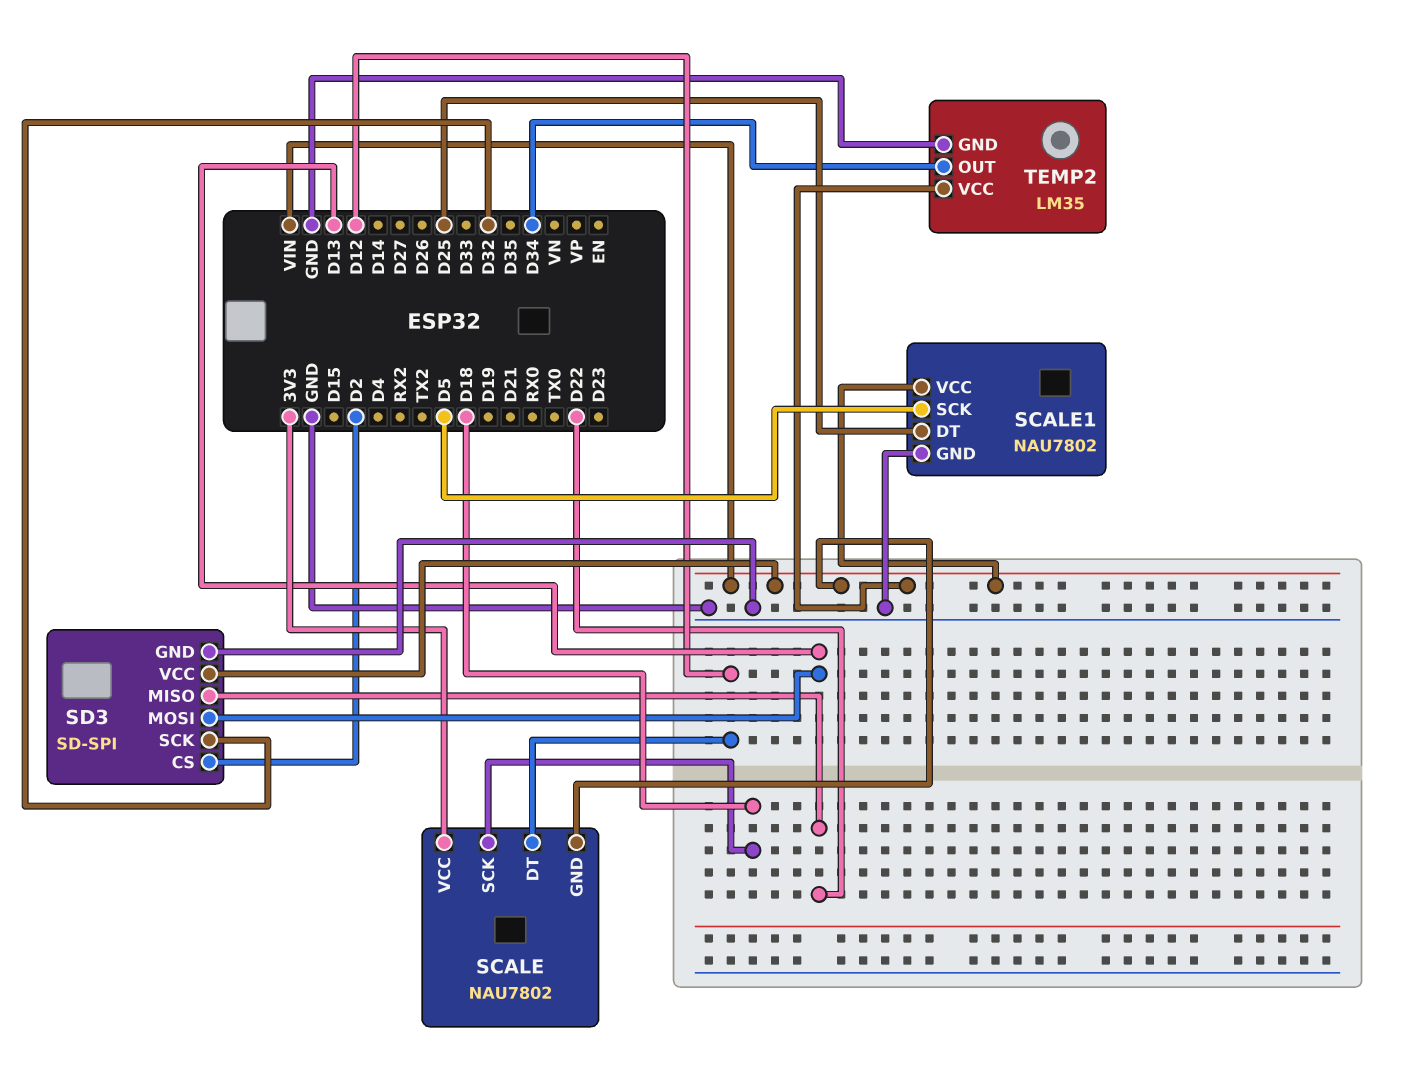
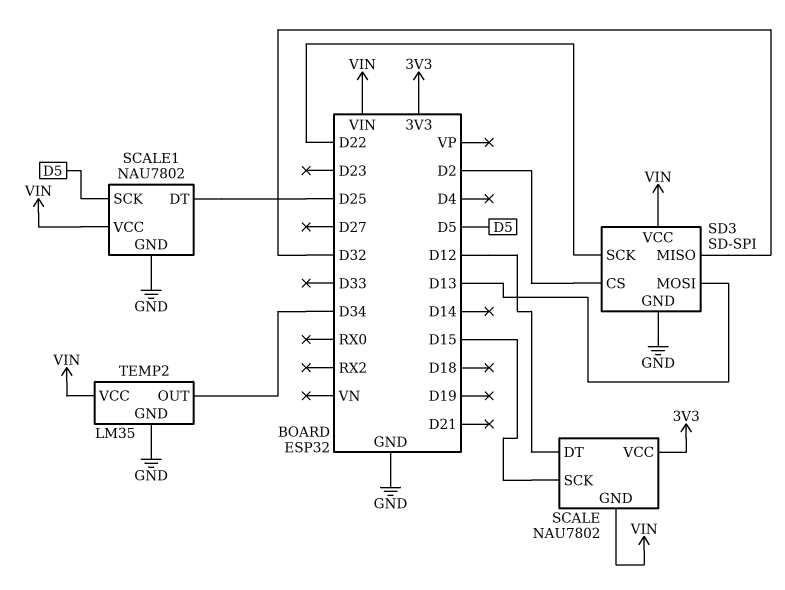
SCALE pin SCK: D18 -> D15
SD3 pin MISO: D22 -> D32
SD3 pin SCK: D32 -> D22

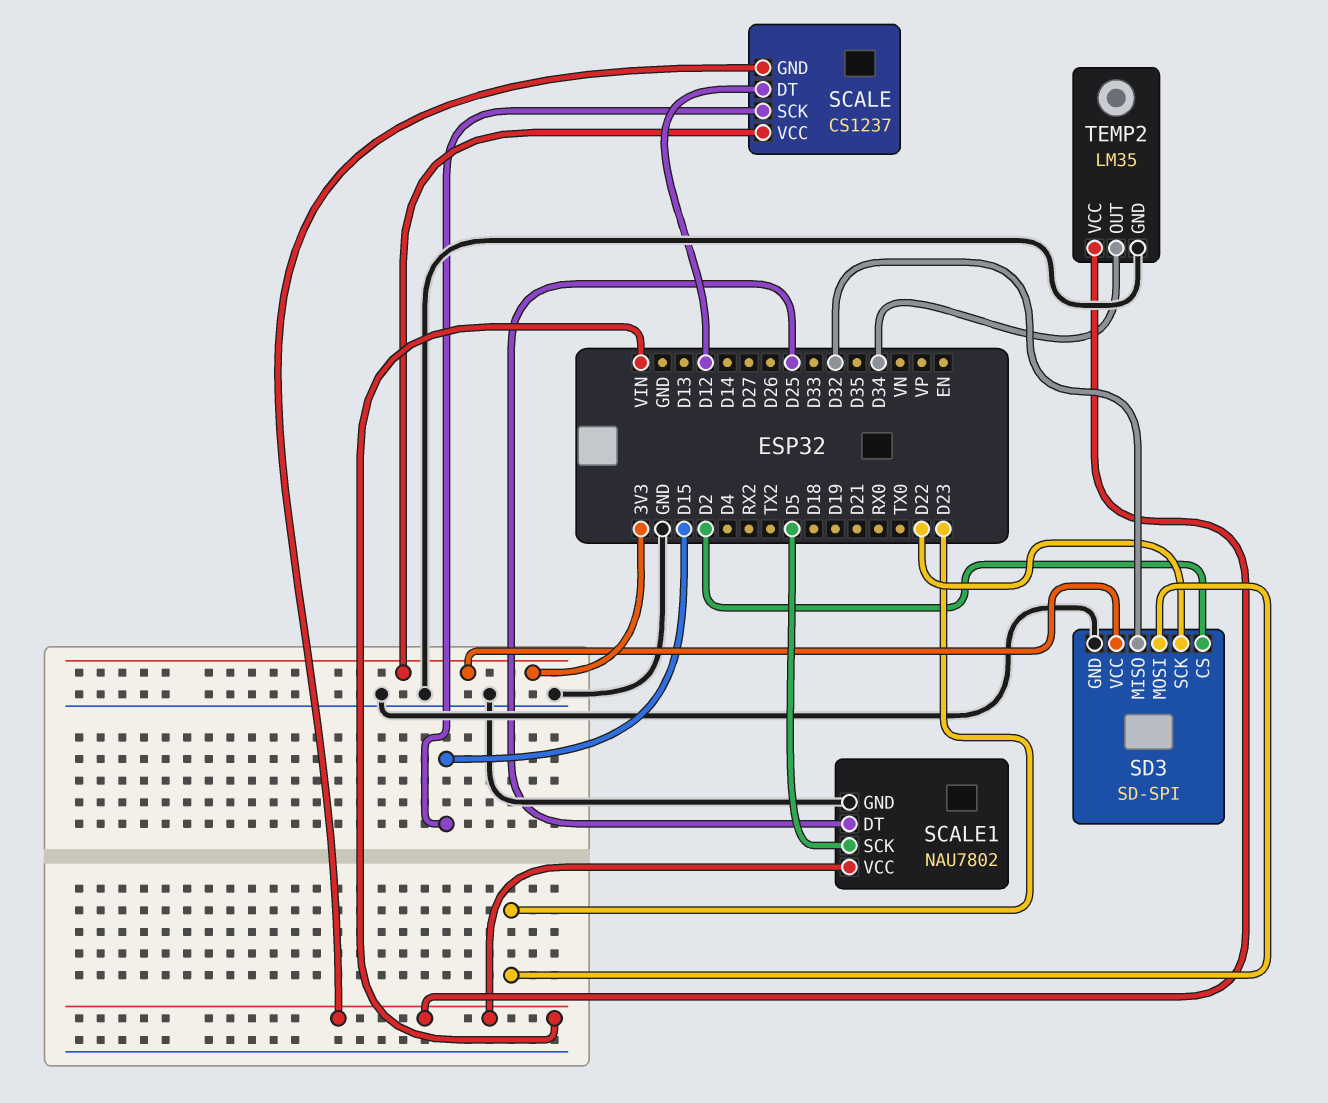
SCALE: NAU7802 -> CS1237
SD3 pin MOSI: D13 -> D23
SD3 pin VCC: VIN -> 3V3

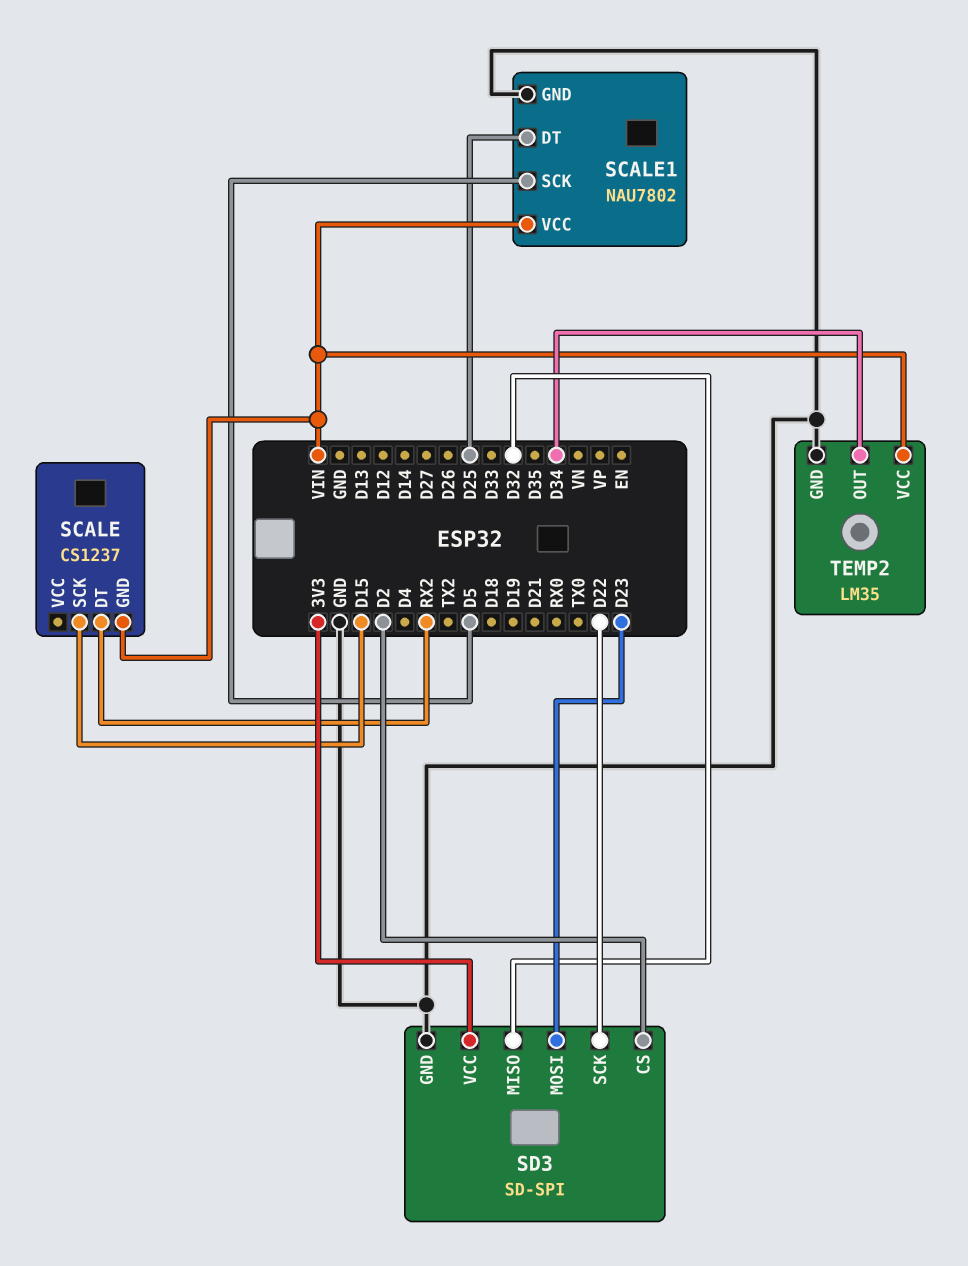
SCALE pin DT: D12 -> RX2
SCALE pin VCC: 3V3 -> none

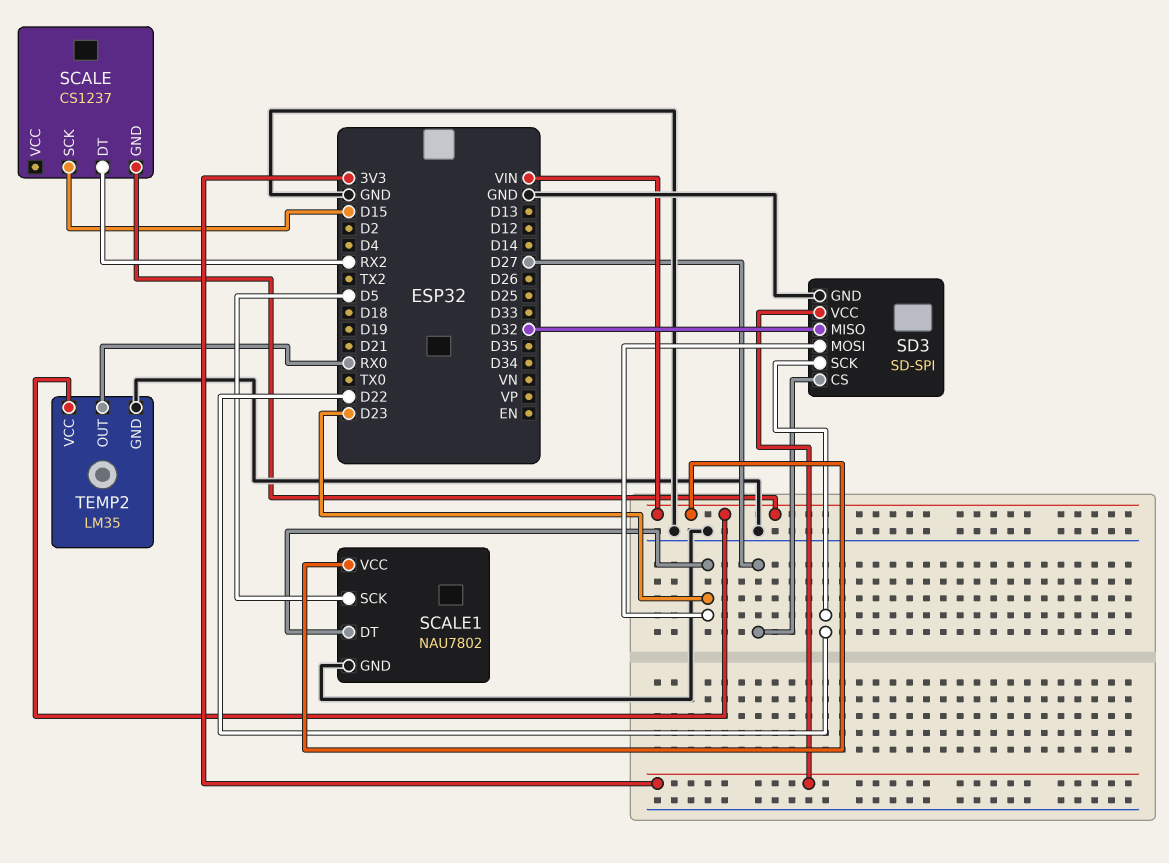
SCALE1 pin DT: D25 -> D23
SD3 pin CS: D2 -> D27
TEMP2 pin OUT: D34 -> RX0

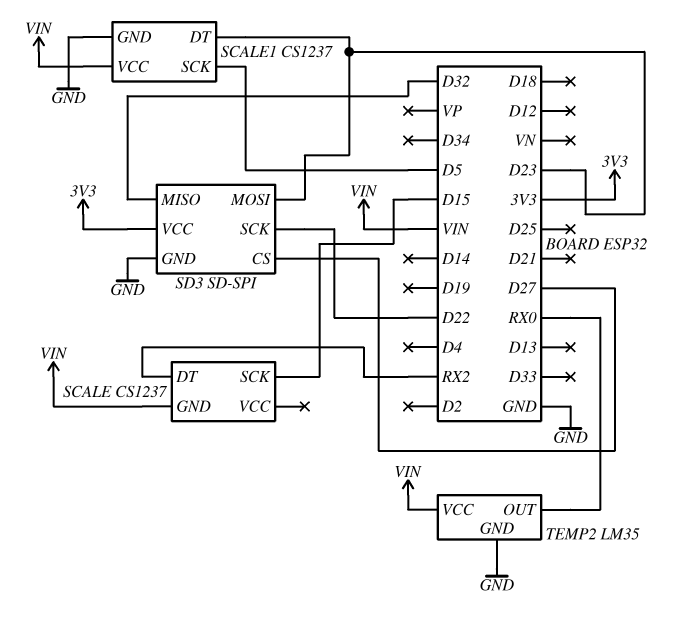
SCALE1: NAU7802 -> CS1237

